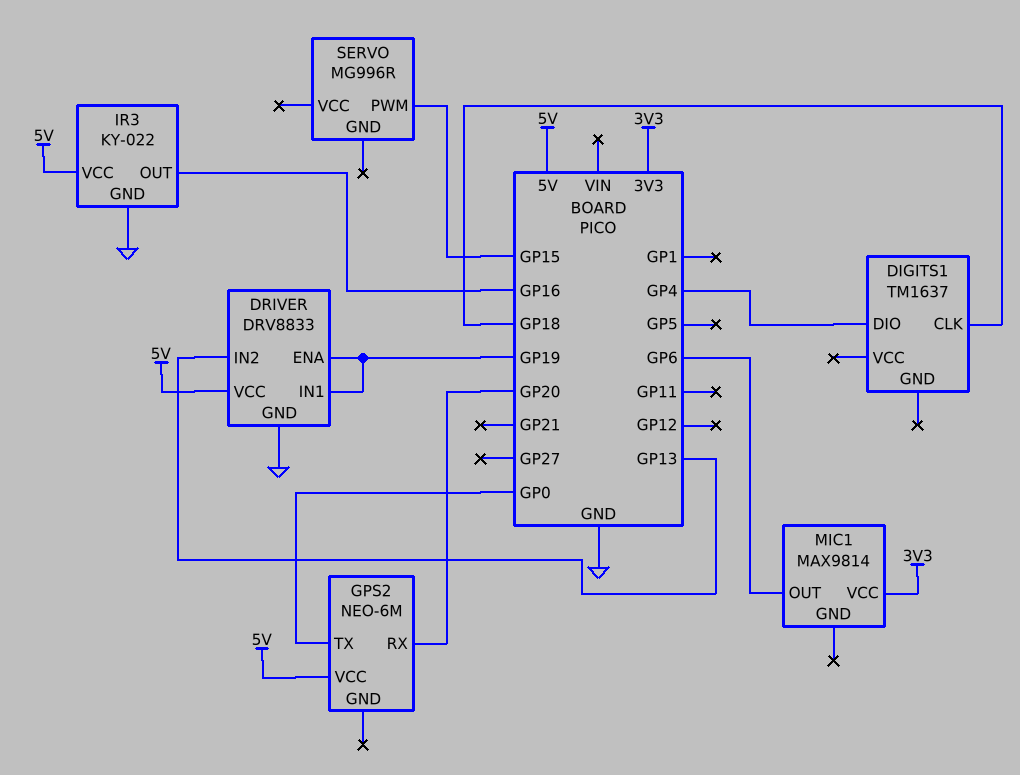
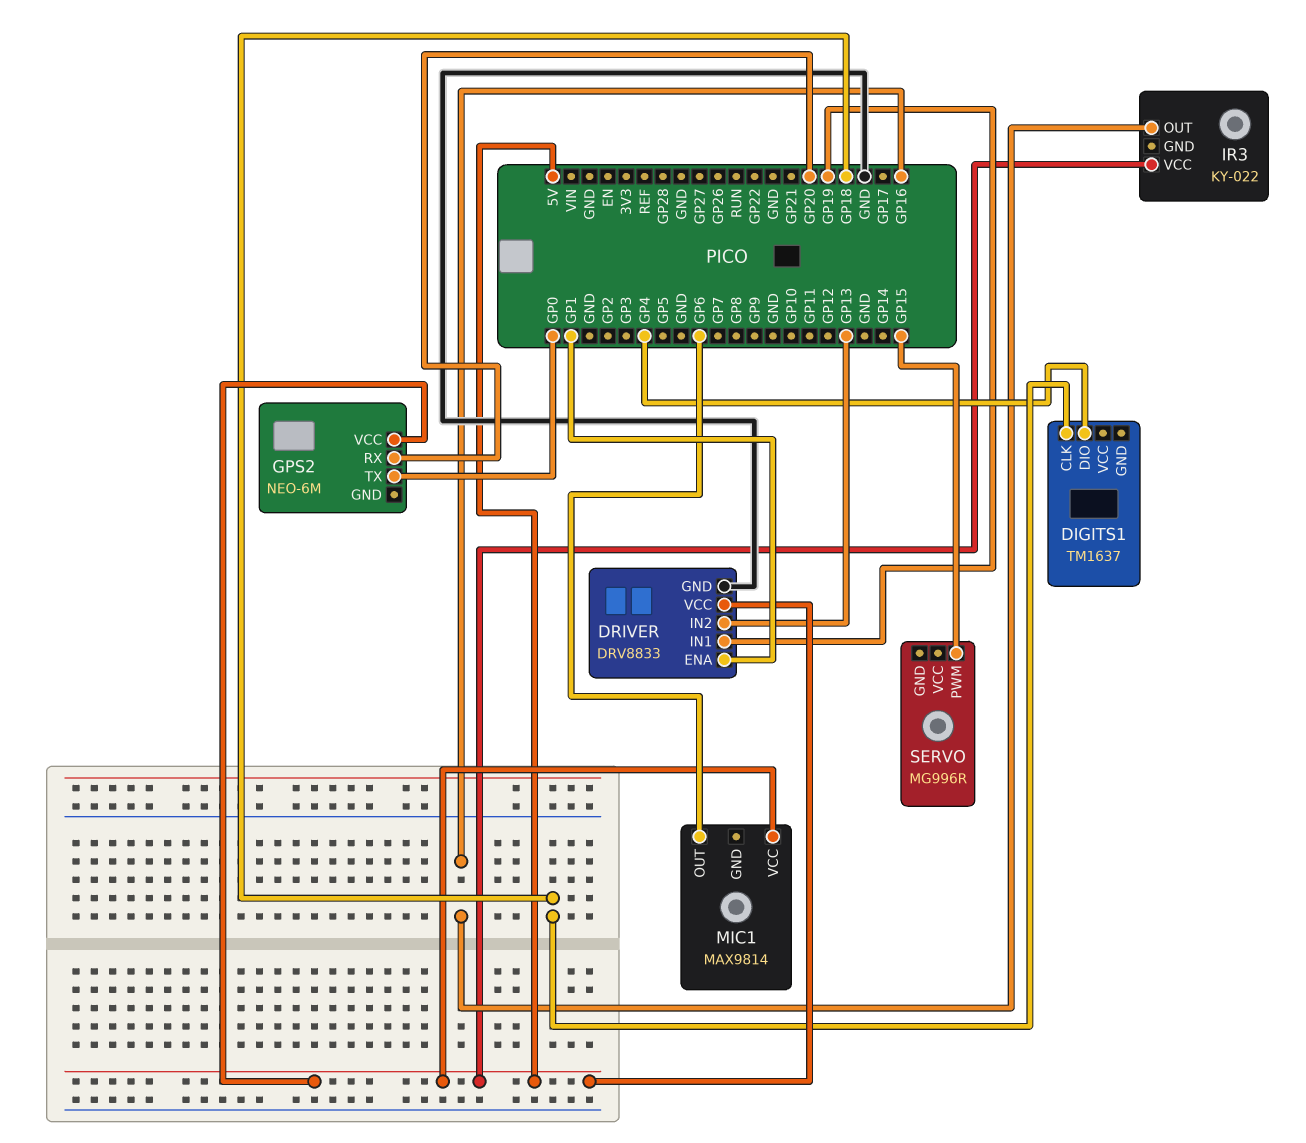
DRIVER pin ENA: GP19 -> GP1
IR3 pin GND: GND -> none
MIC1 pin VCC: 3V3 -> 5V

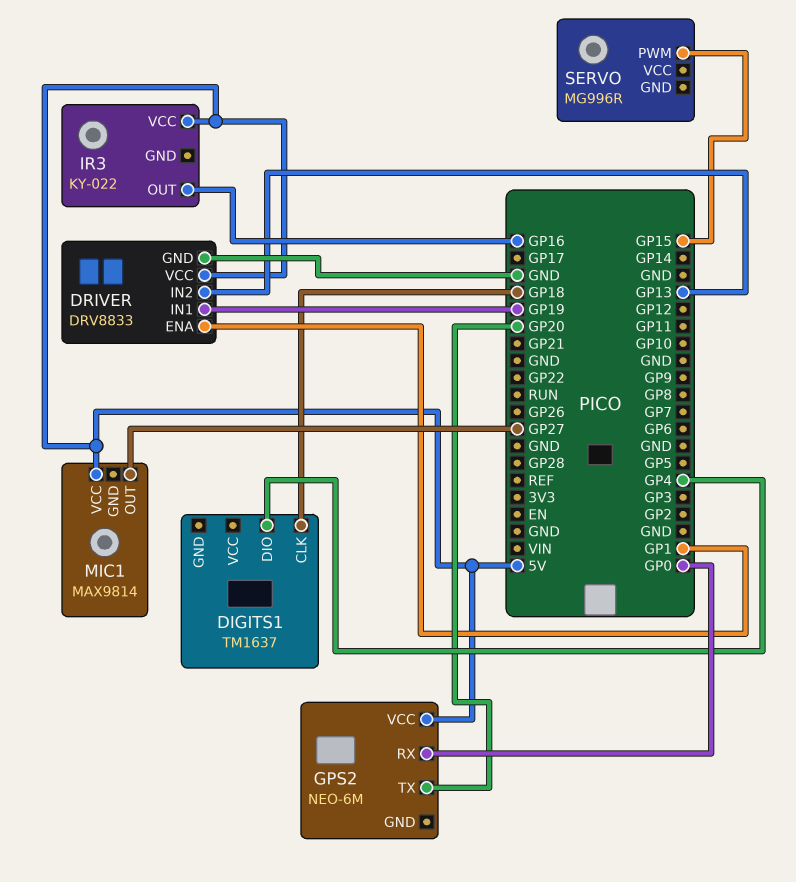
GPS2 pin RX: GP20 -> GP0
GPS2 pin TX: GP0 -> GP20
MIC1 pin OUT: GP6 -> GP27

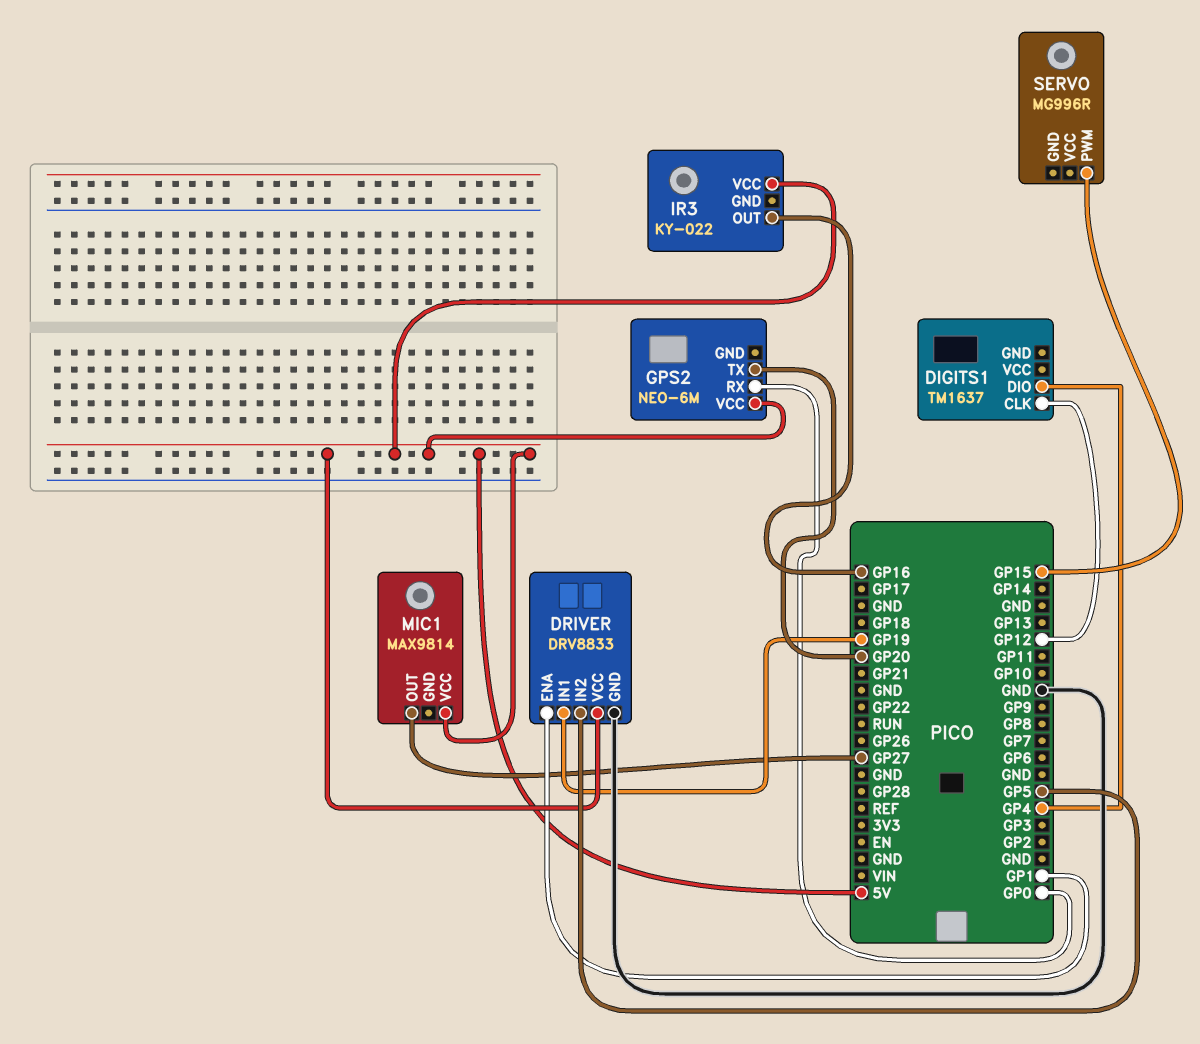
DIGITS1 pin CLK: GP18 -> GP12
DRIVER pin IN2: GP13 -> GP5

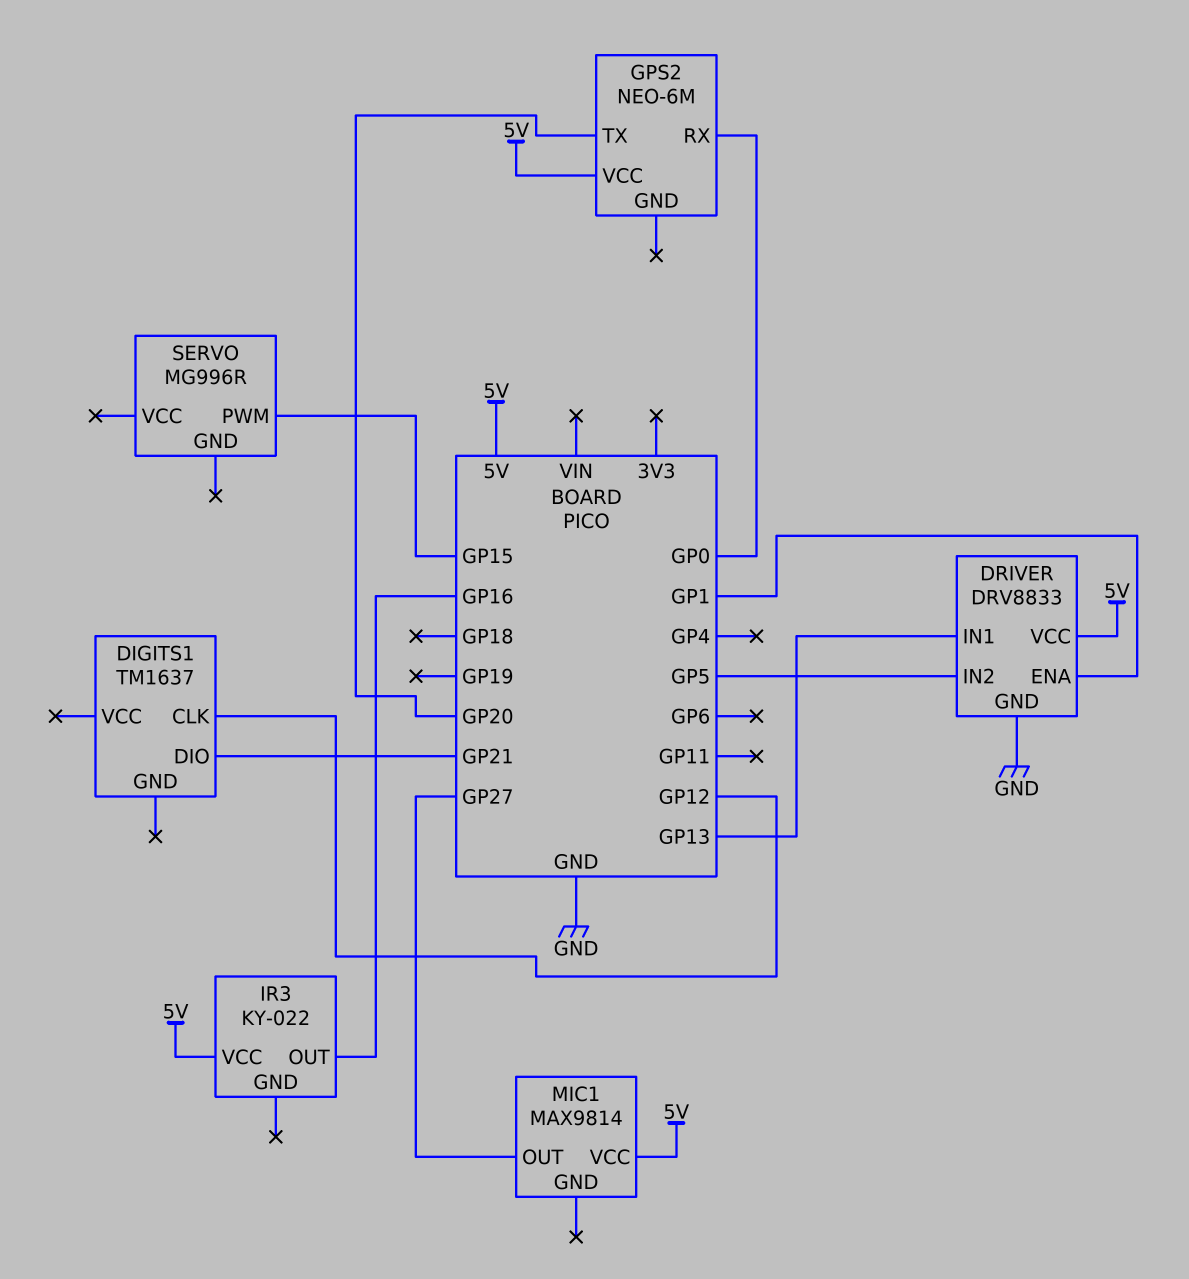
DIGITS1 pin DIO: GP4 -> GP21
DRIVER pin IN1: GP19 -> GP13

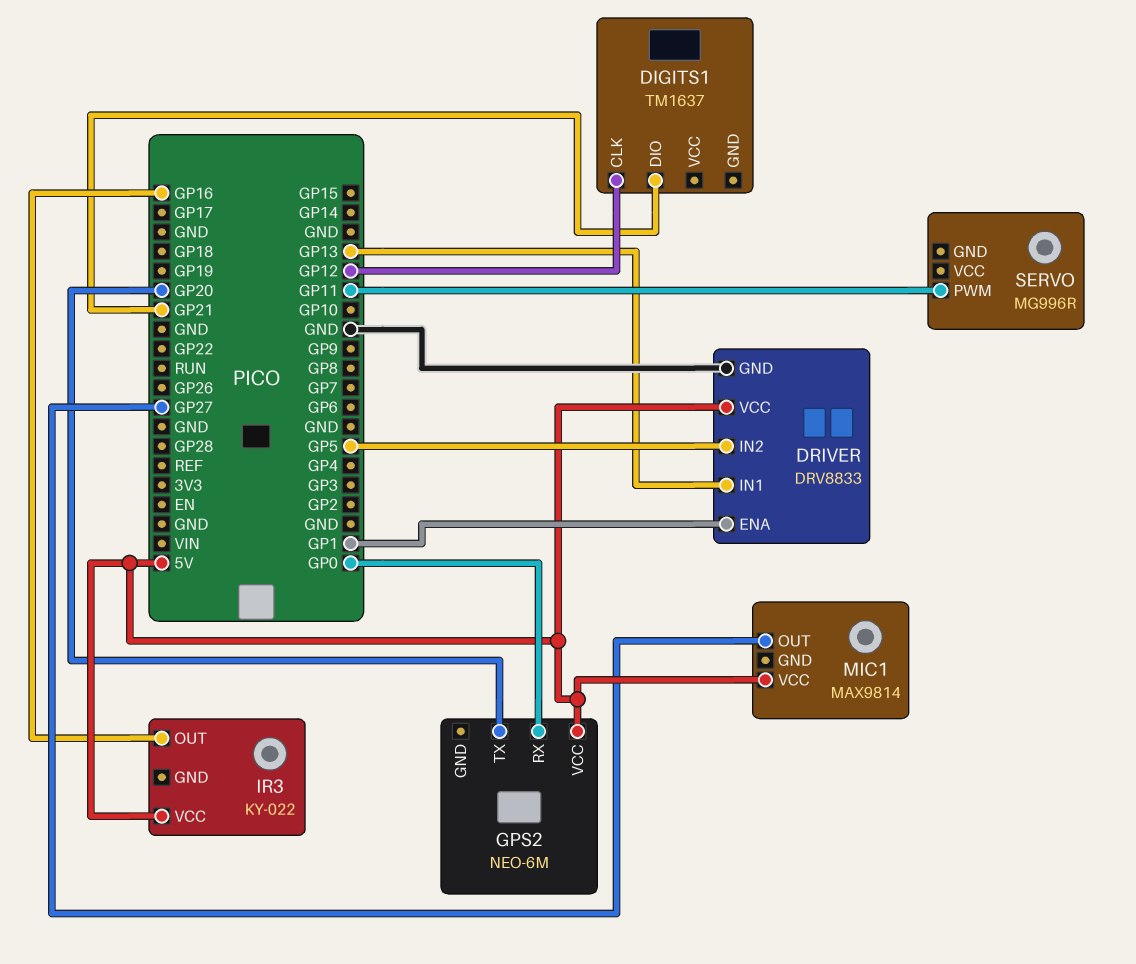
SERVO pin PWM: GP15 -> GP11

